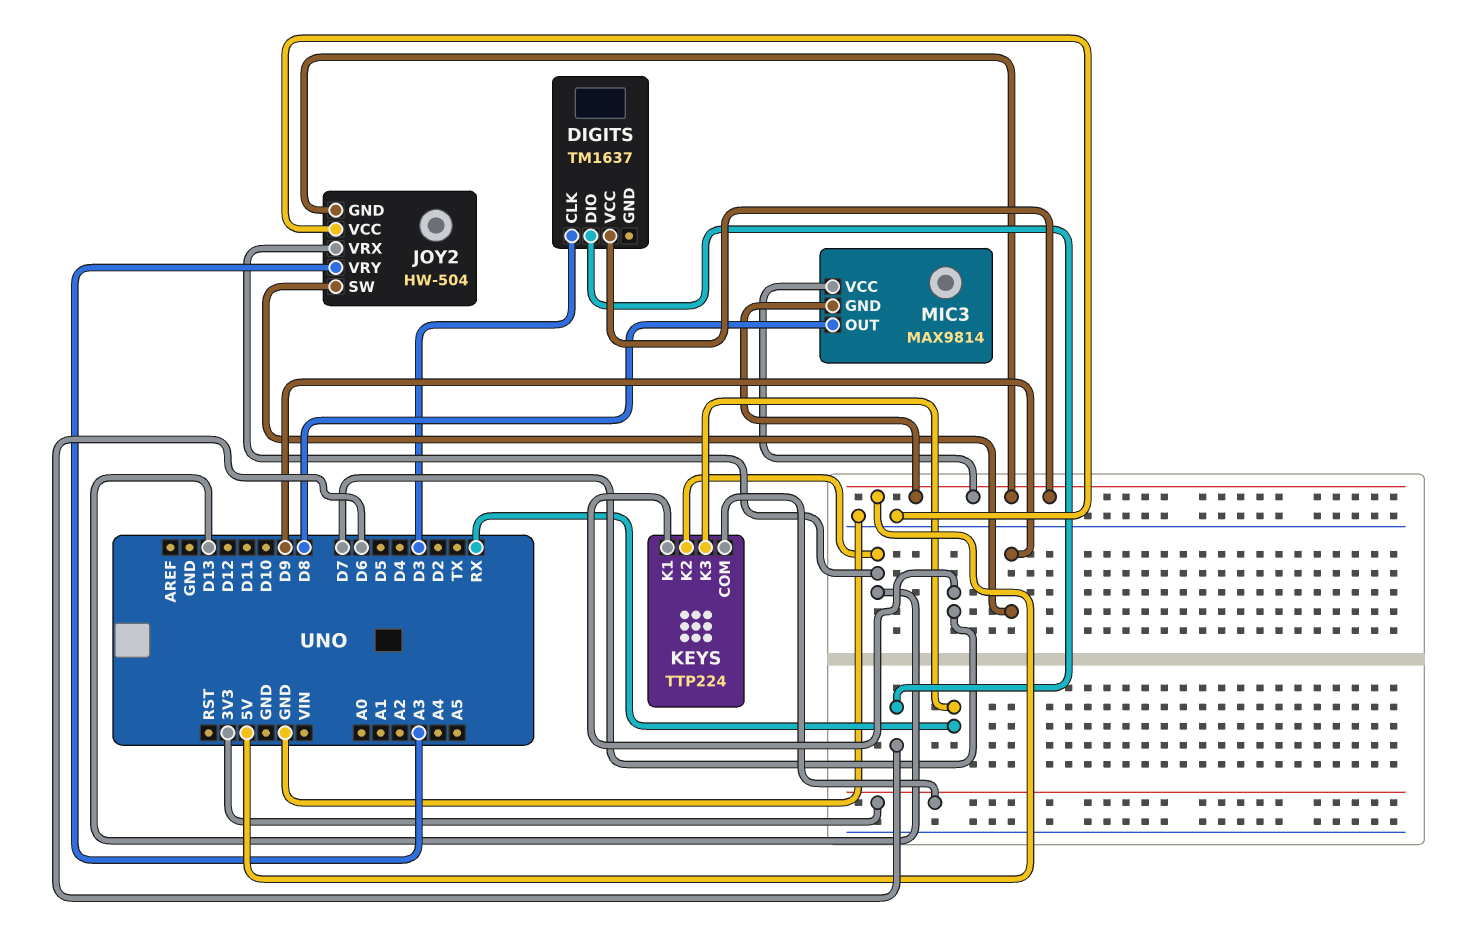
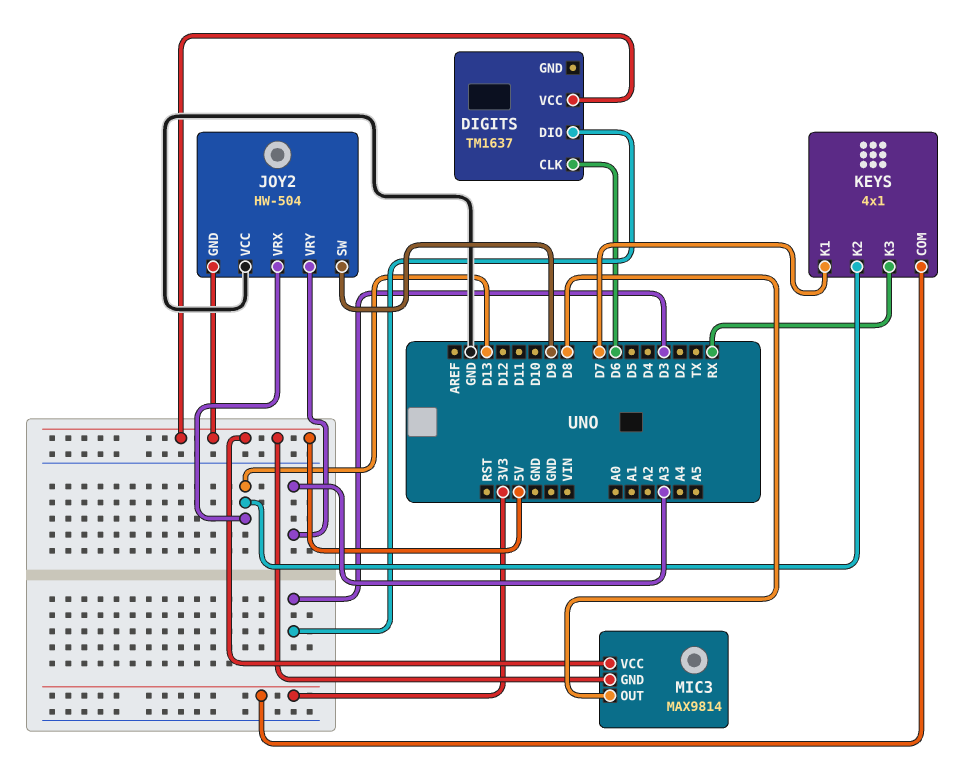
DIGITS pin CLK: D3 -> D6
DIGITS pin DIO: D6 -> D3
KEYS: TTP224 -> 4x1

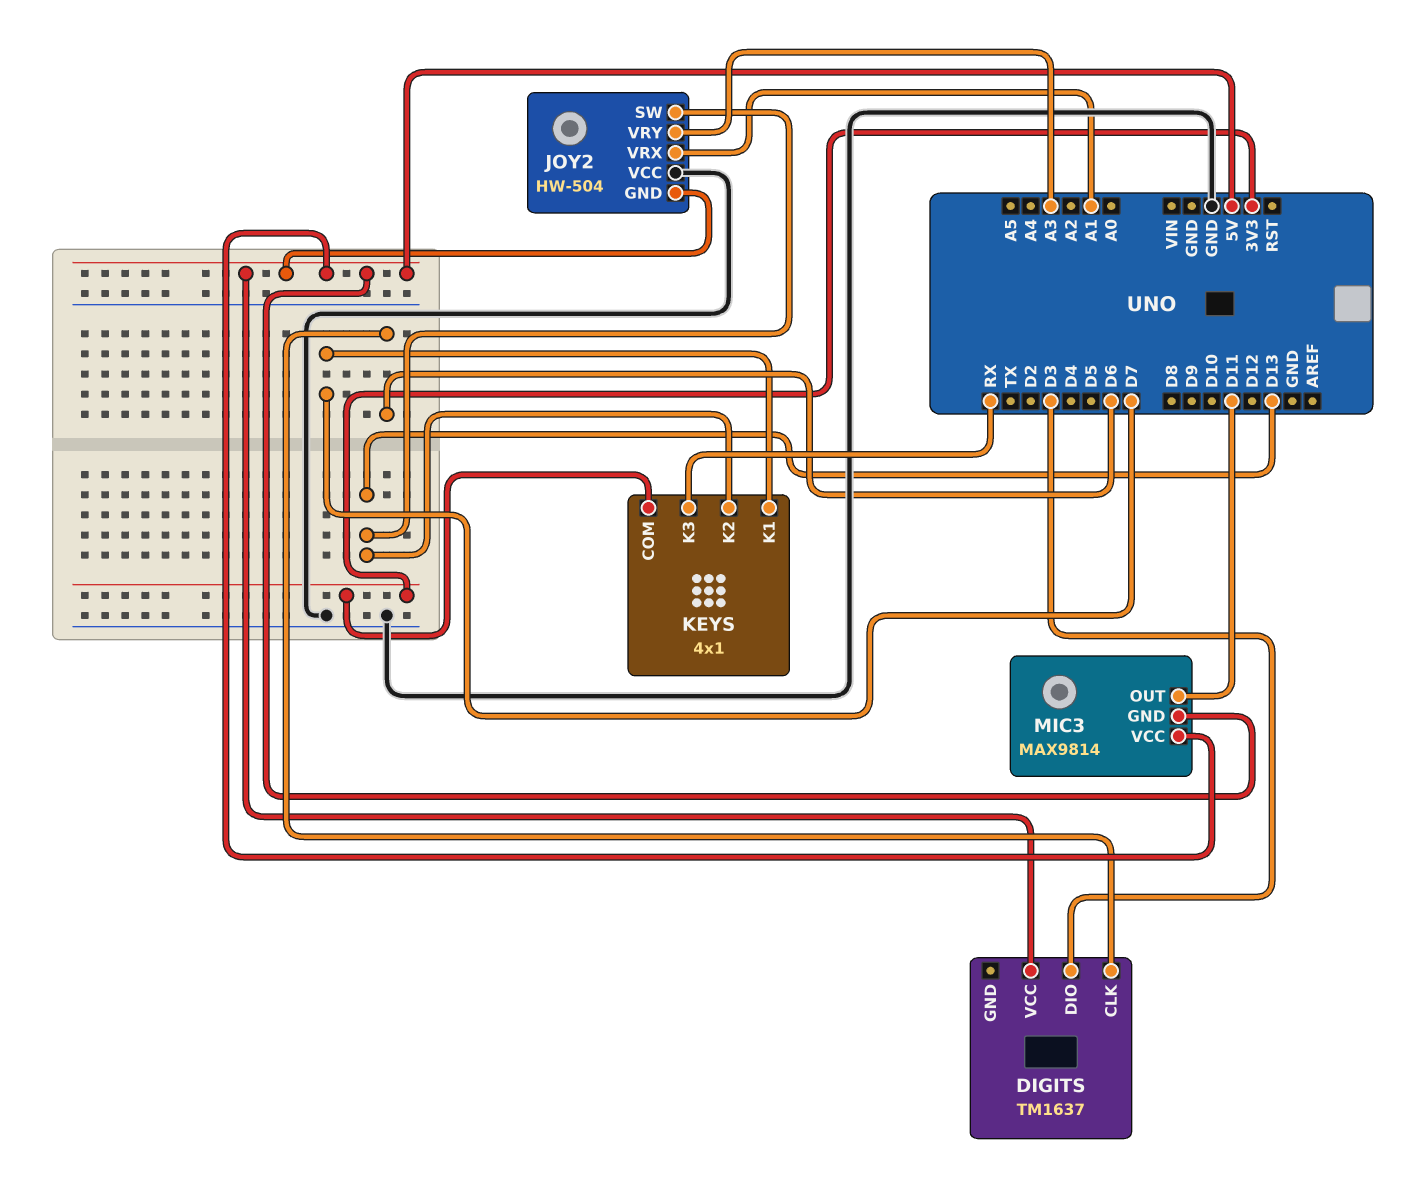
JOY2 pin SW: D9 -> D13
JOY2 pin VRX: D13 -> A1
MIC3 pin OUT: D8 -> D11

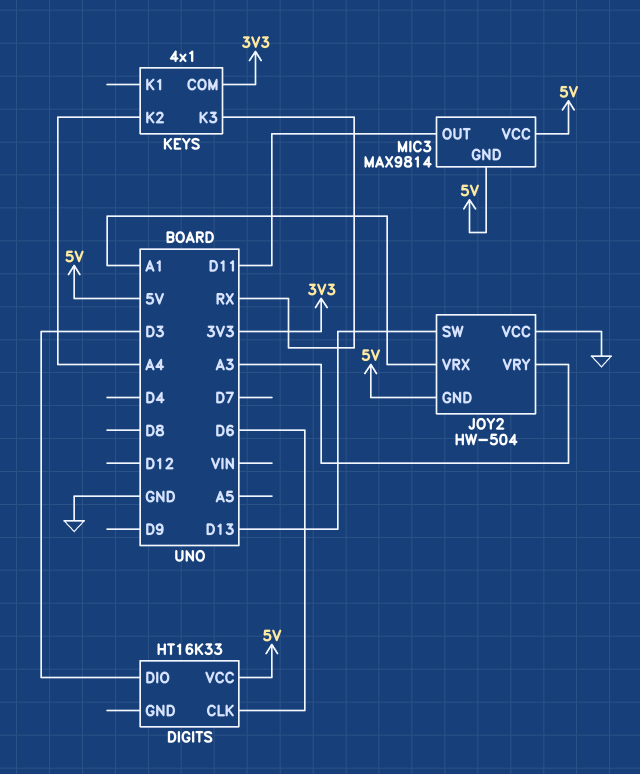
DIGITS: TM1637 -> HT16K33
KEYS pin K1: D7 -> none
KEYS pin K2: D13 -> A4

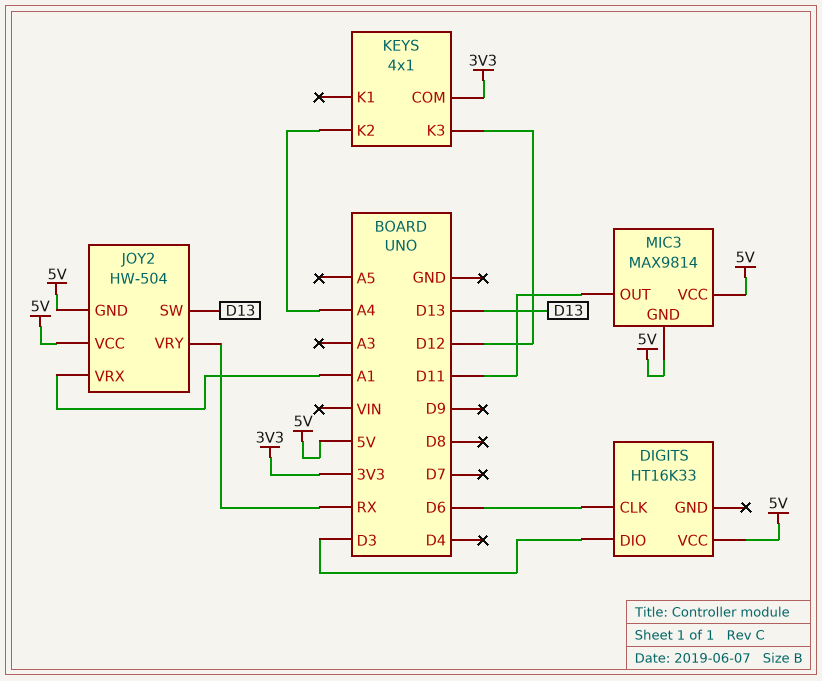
JOY2 pin VCC: GND -> 5V
JOY2 pin VRY: A3 -> RX
KEYS pin K3: RX -> D12

